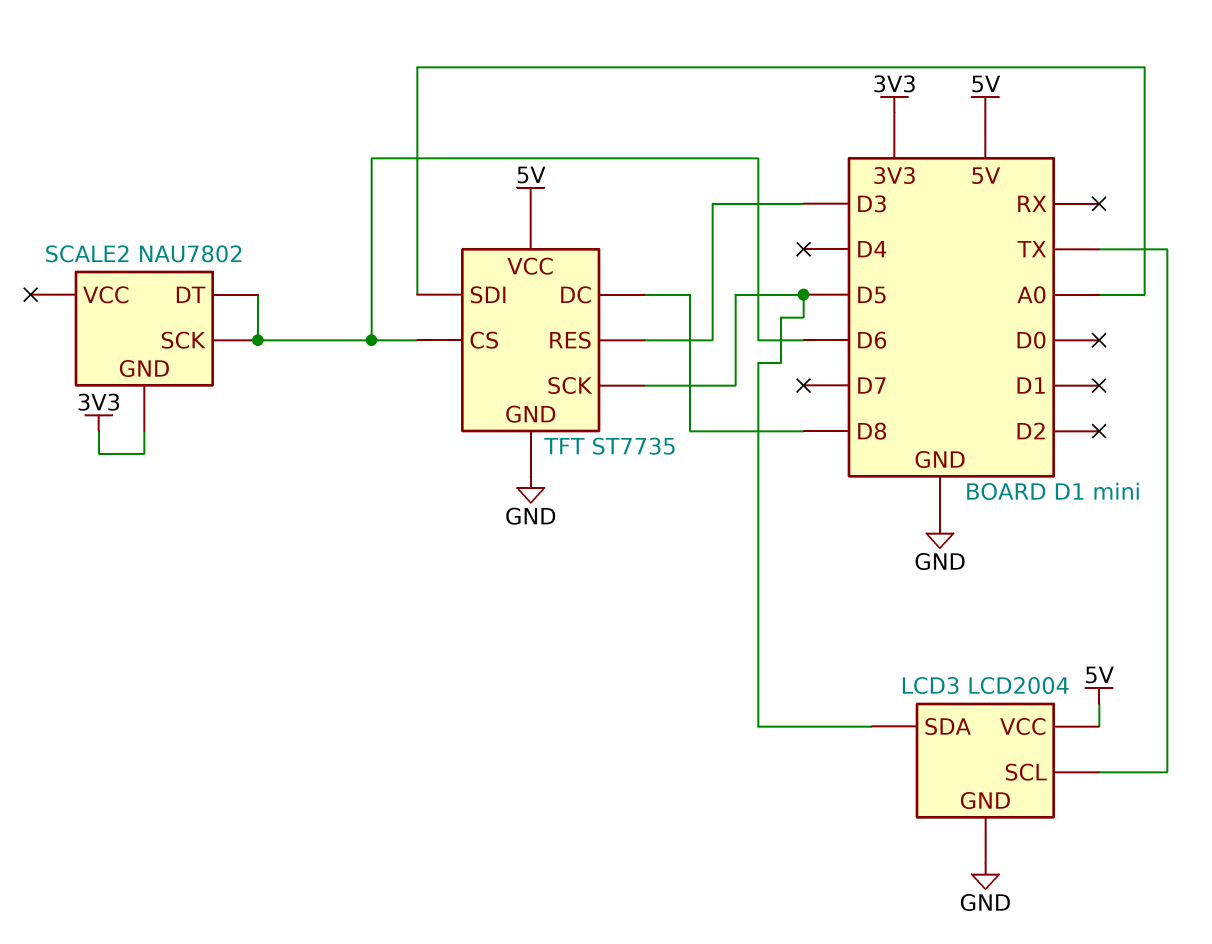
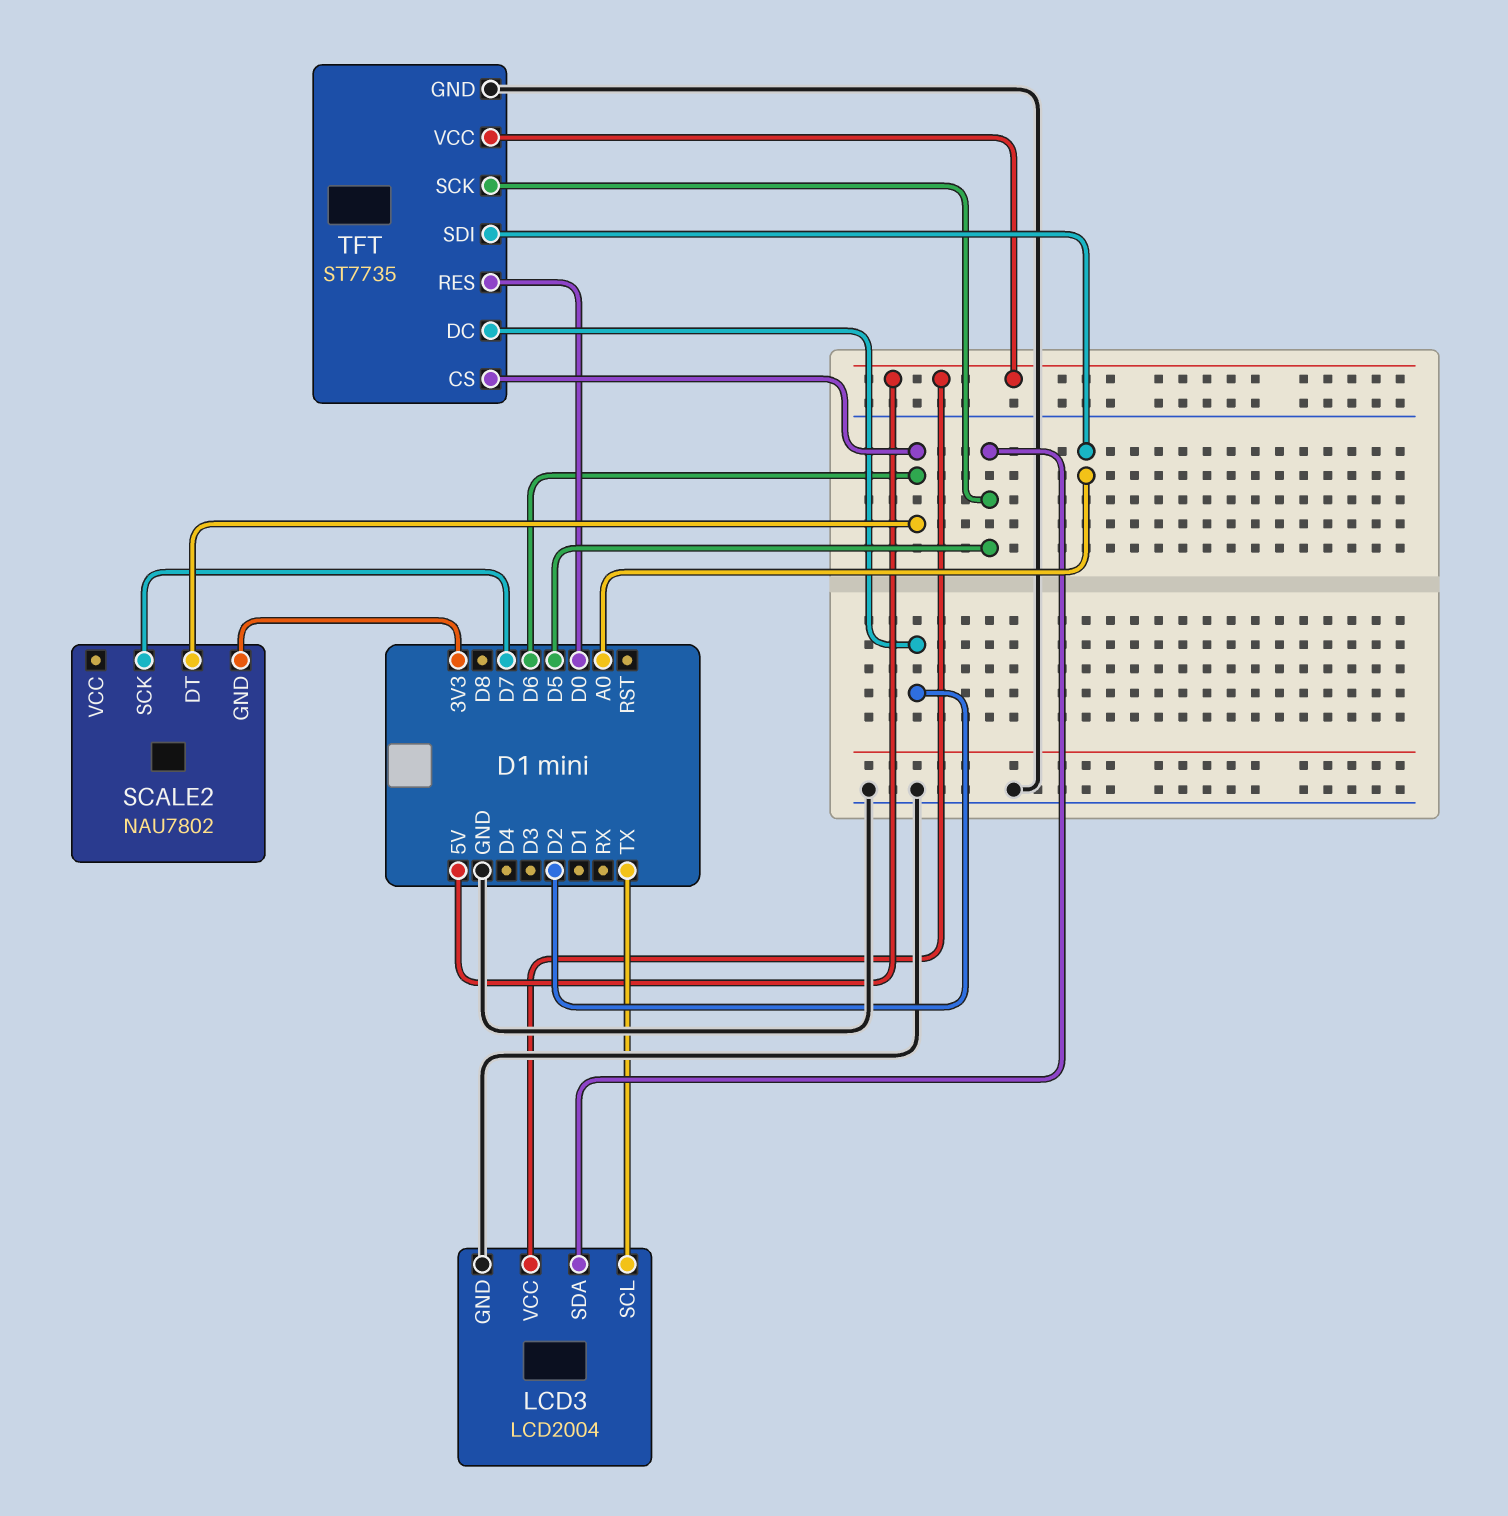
SCALE2 pin SCK: D6 -> D7
TFT pin DC: D8 -> D2
TFT pin RES: D3 -> D0

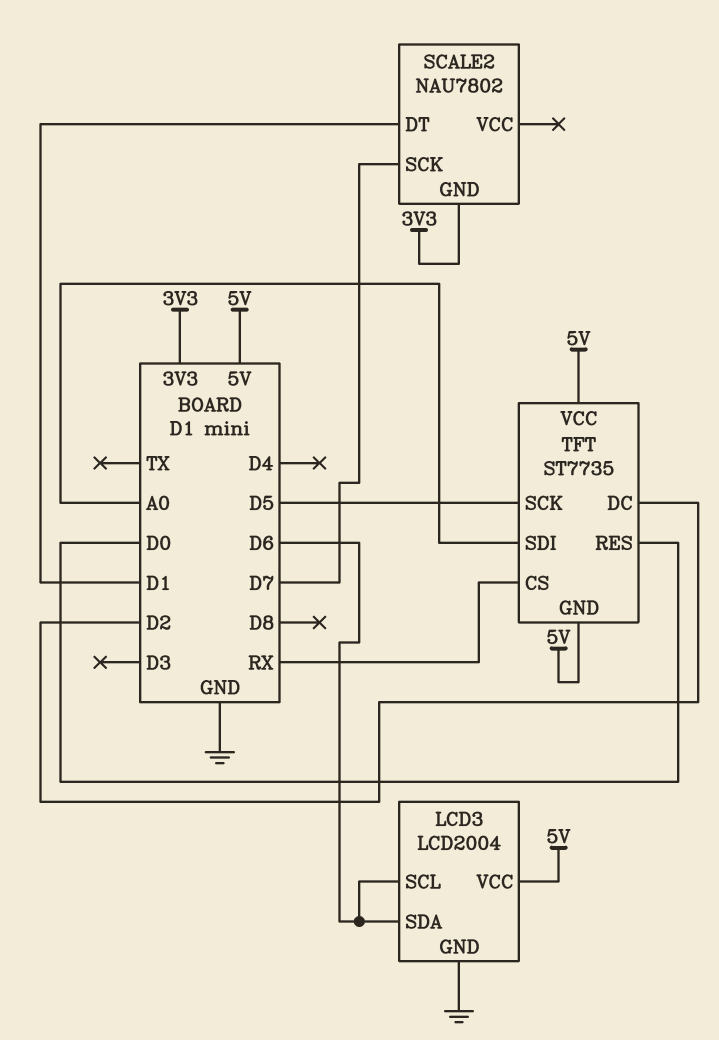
LCD3 pin SCL: TX -> D6
LCD3 pin SDA: D5 -> D6
SCALE2 pin DT: D6 -> D1
TFT pin CS: D6 -> RX
TFT pin GND: GND -> 5V

